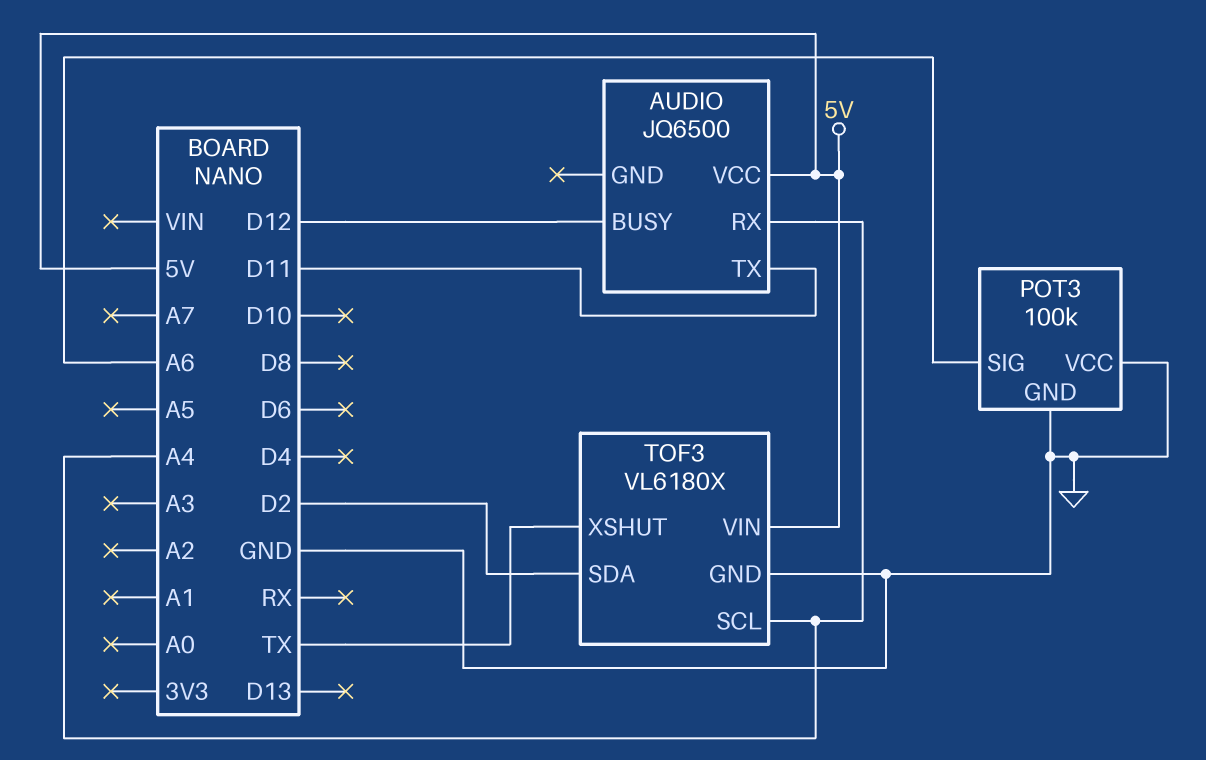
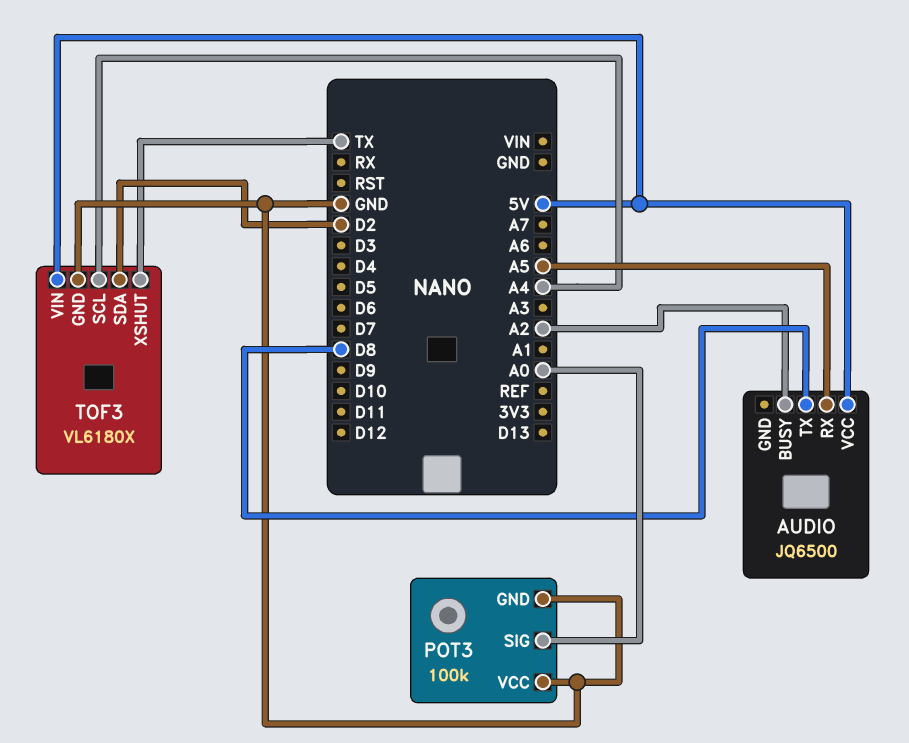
AUDIO pin BUSY: D12 -> A2
AUDIO pin RX: A4 -> A5
AUDIO pin TX: D11 -> D8
POT3 pin SIG: A6 -> A0

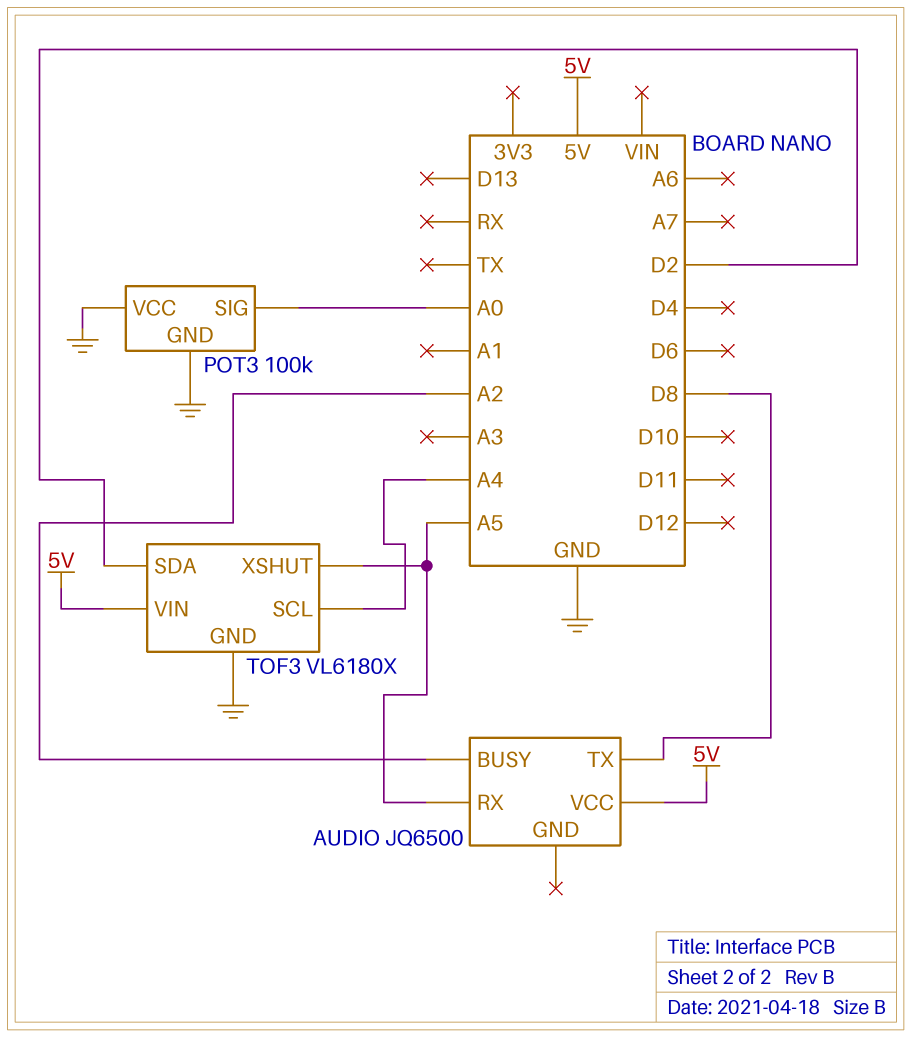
TOF3 pin XSHUT: TX -> A5

